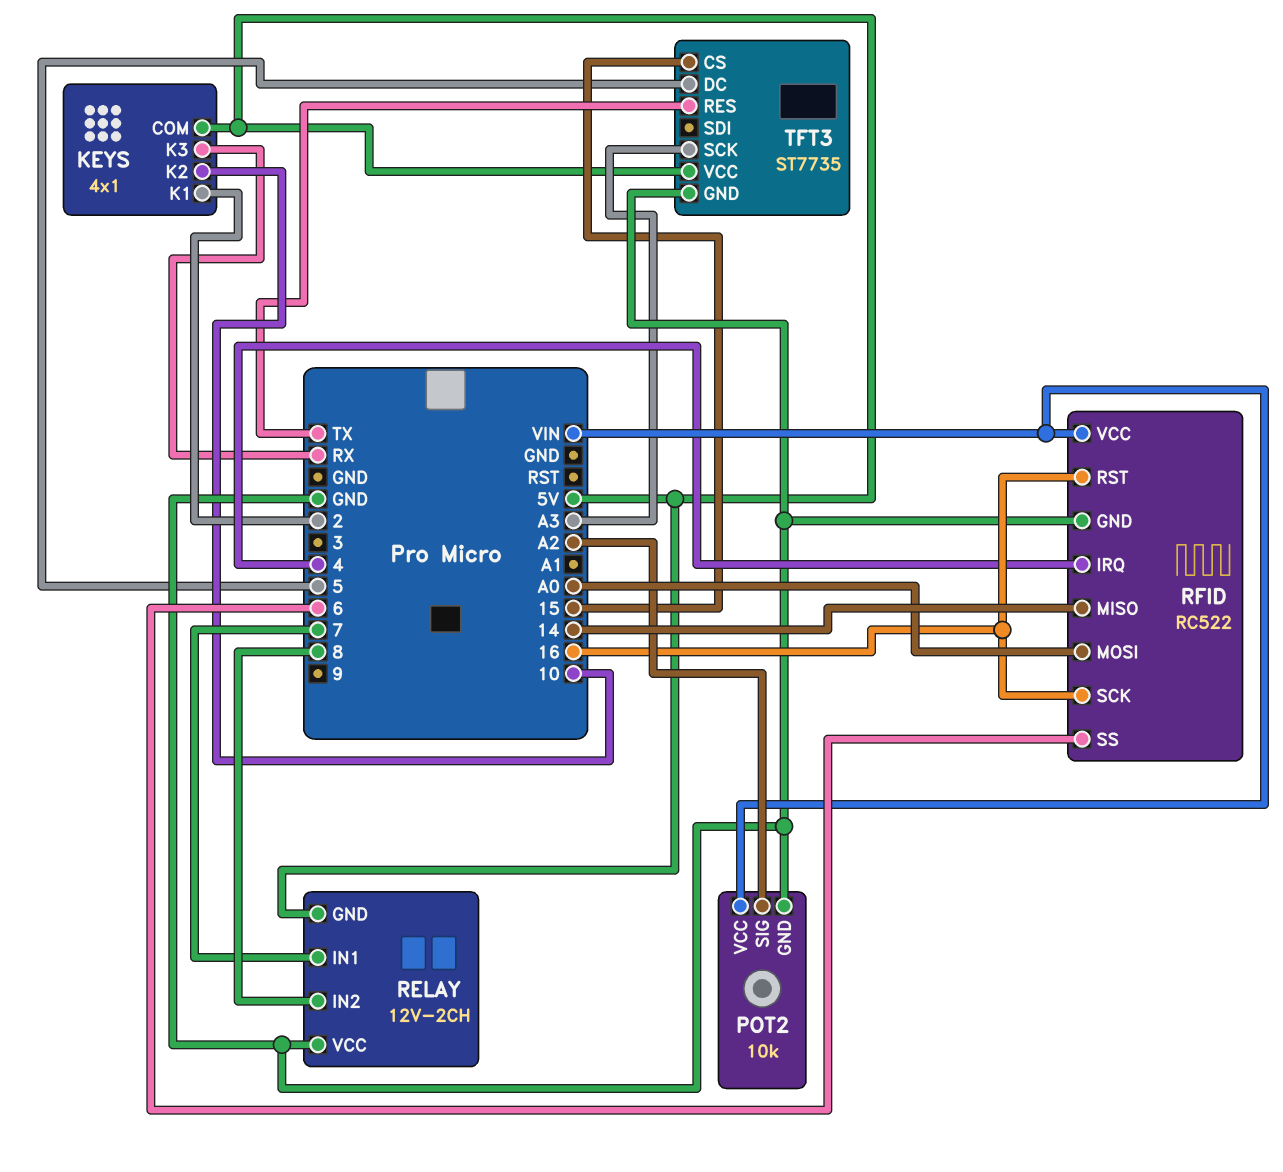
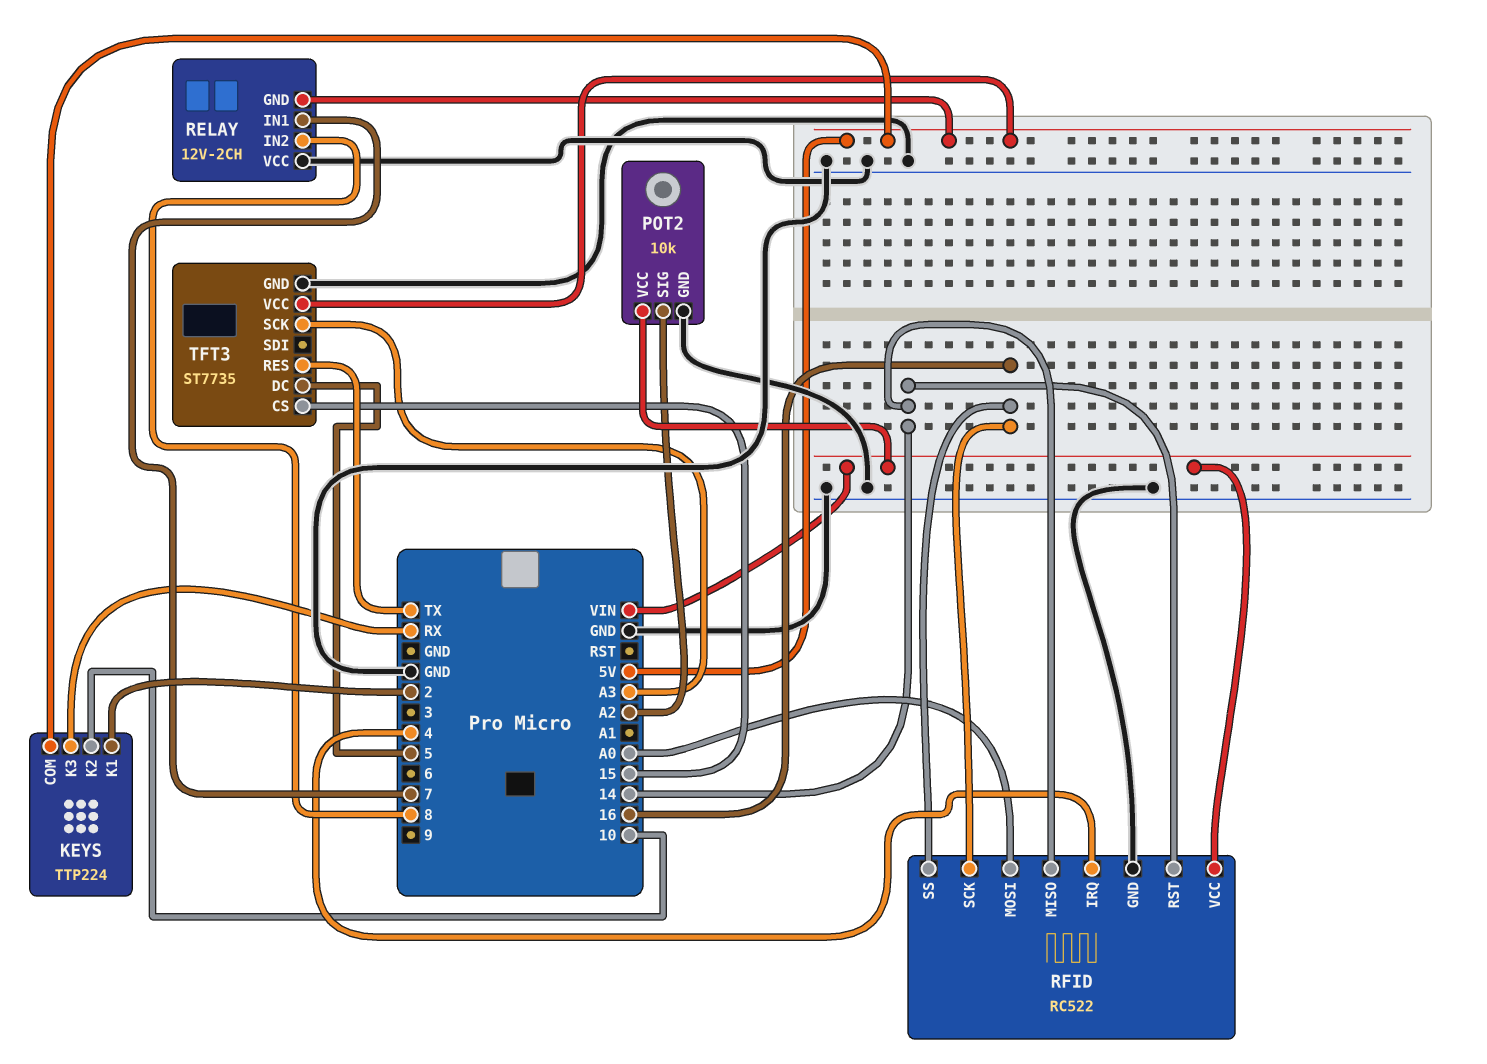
KEYS: 4x1 -> TTP224
RFID pin RST: 16 -> 14
RFID pin SS: 6 -> 16

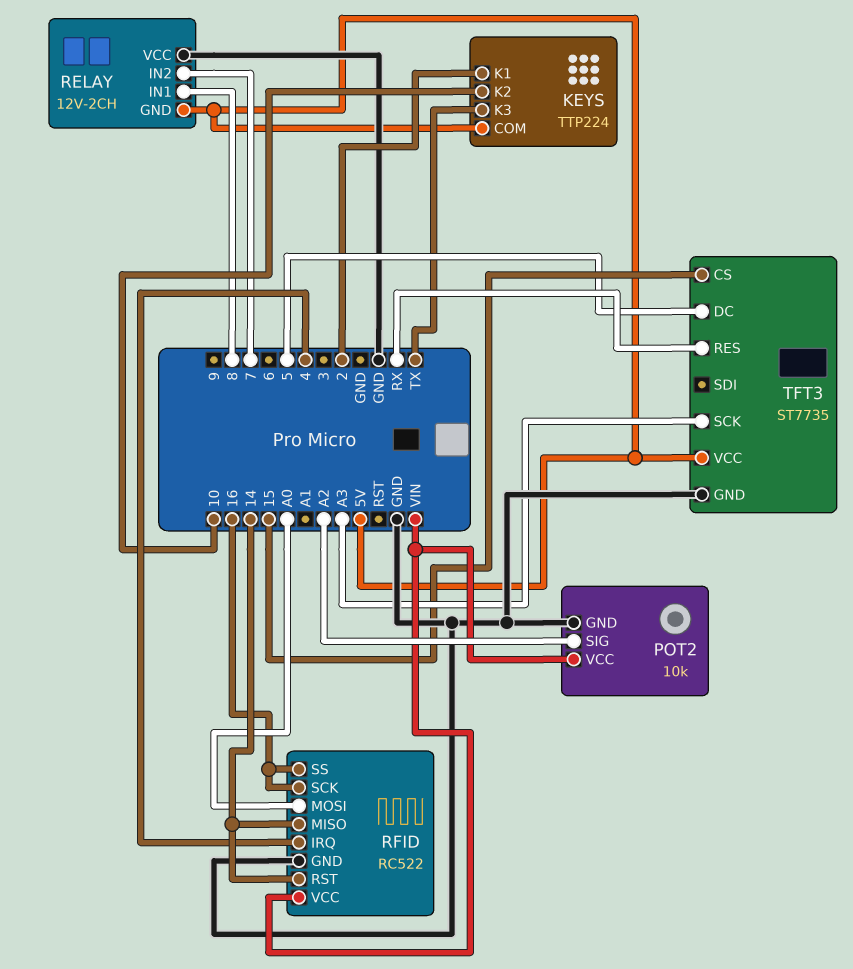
KEYS pin K3: RX -> TX
RELAY pin IN1: 7 -> 8
RELAY pin IN2: 8 -> 7
TFT3 pin RES: TX -> RX

